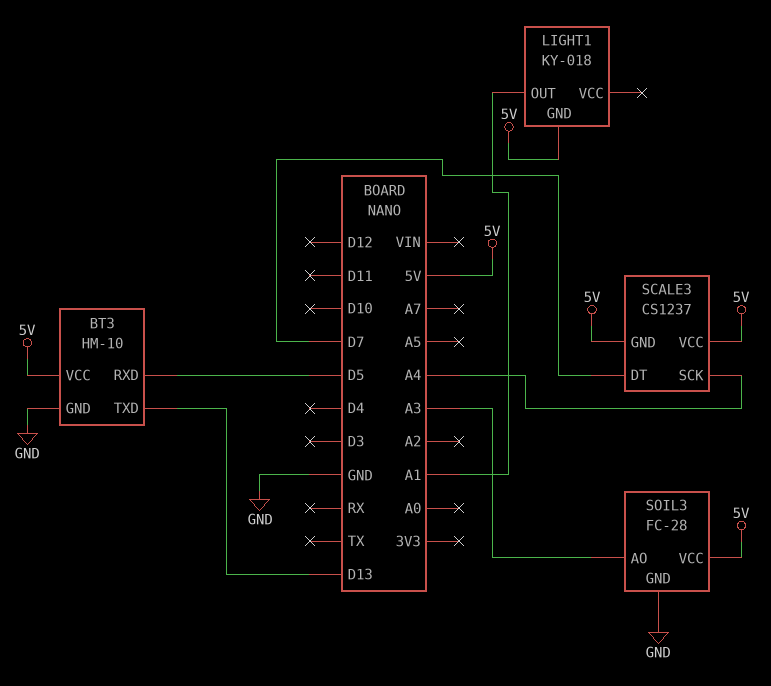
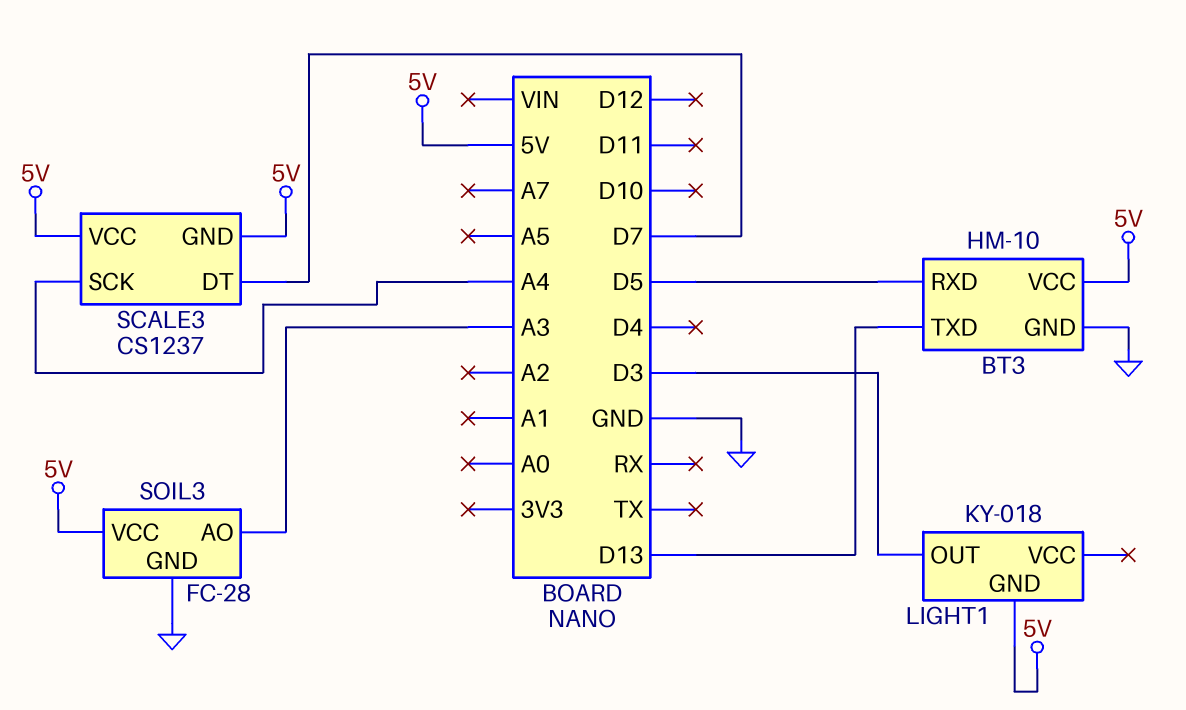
LIGHT1 pin OUT: A1 -> D3

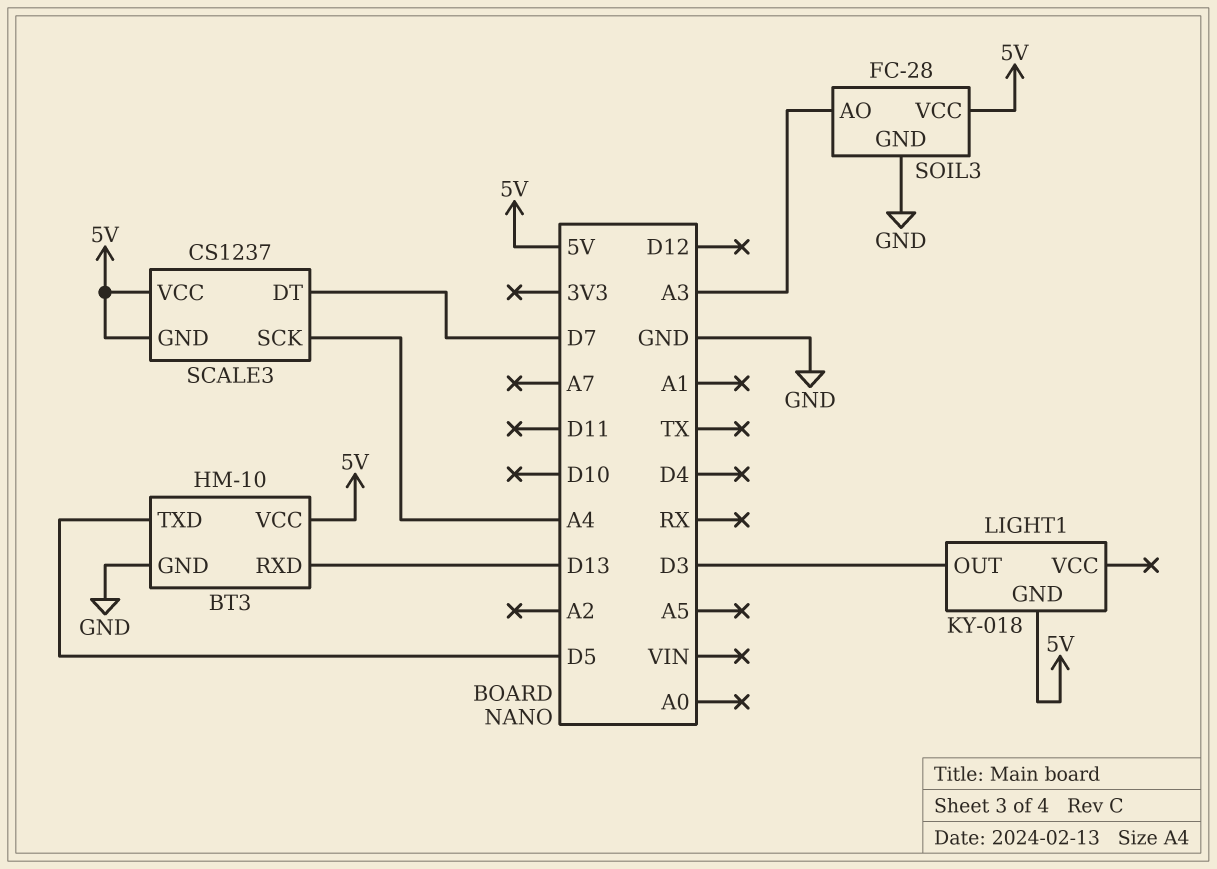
BT3 pin RXD: D5 -> D13
BT3 pin TXD: D13 -> D5

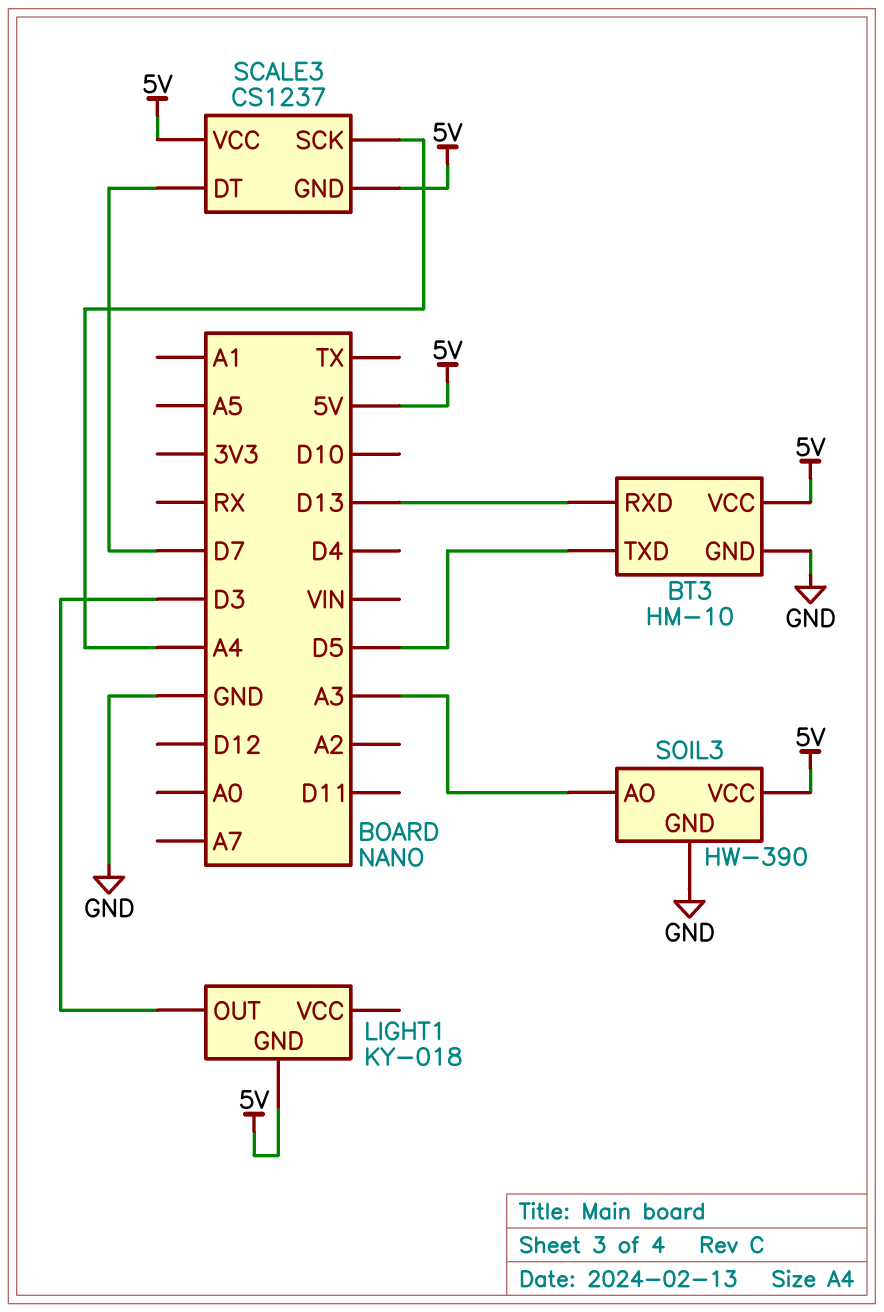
SOIL3: FC-28 -> HW-390

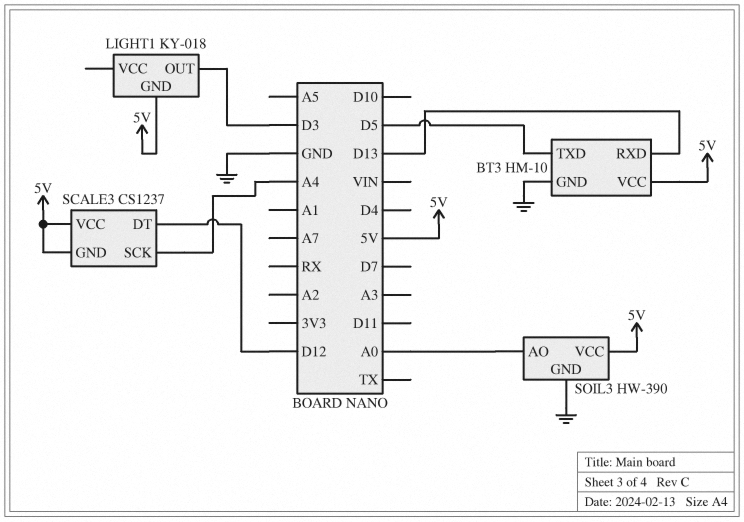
SCALE3 pin DT: D7 -> D12
SOIL3 pin AO: A3 -> A0

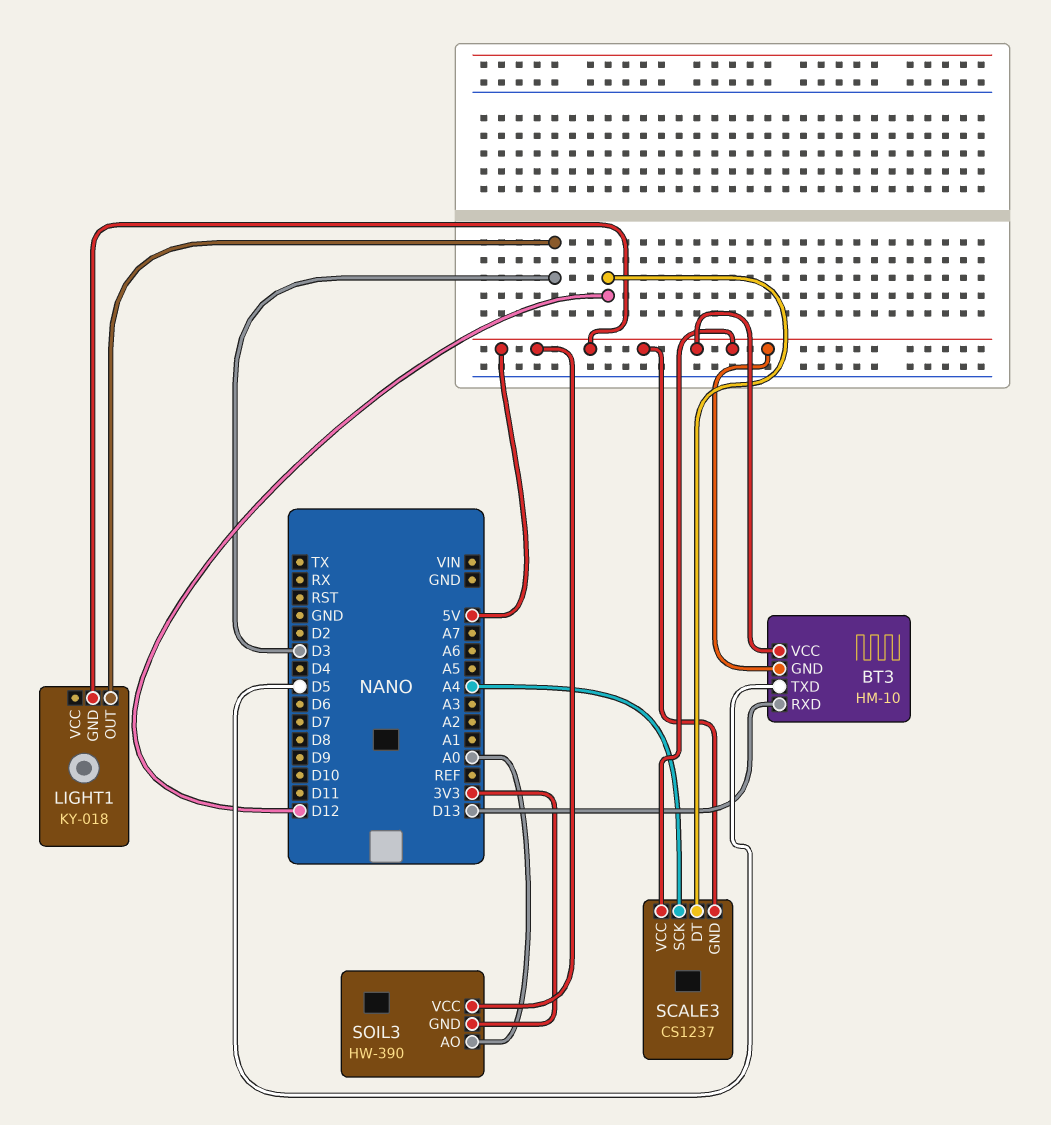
BT3 pin GND: GND -> 5V
SOIL3 pin GND: GND -> 3V3

